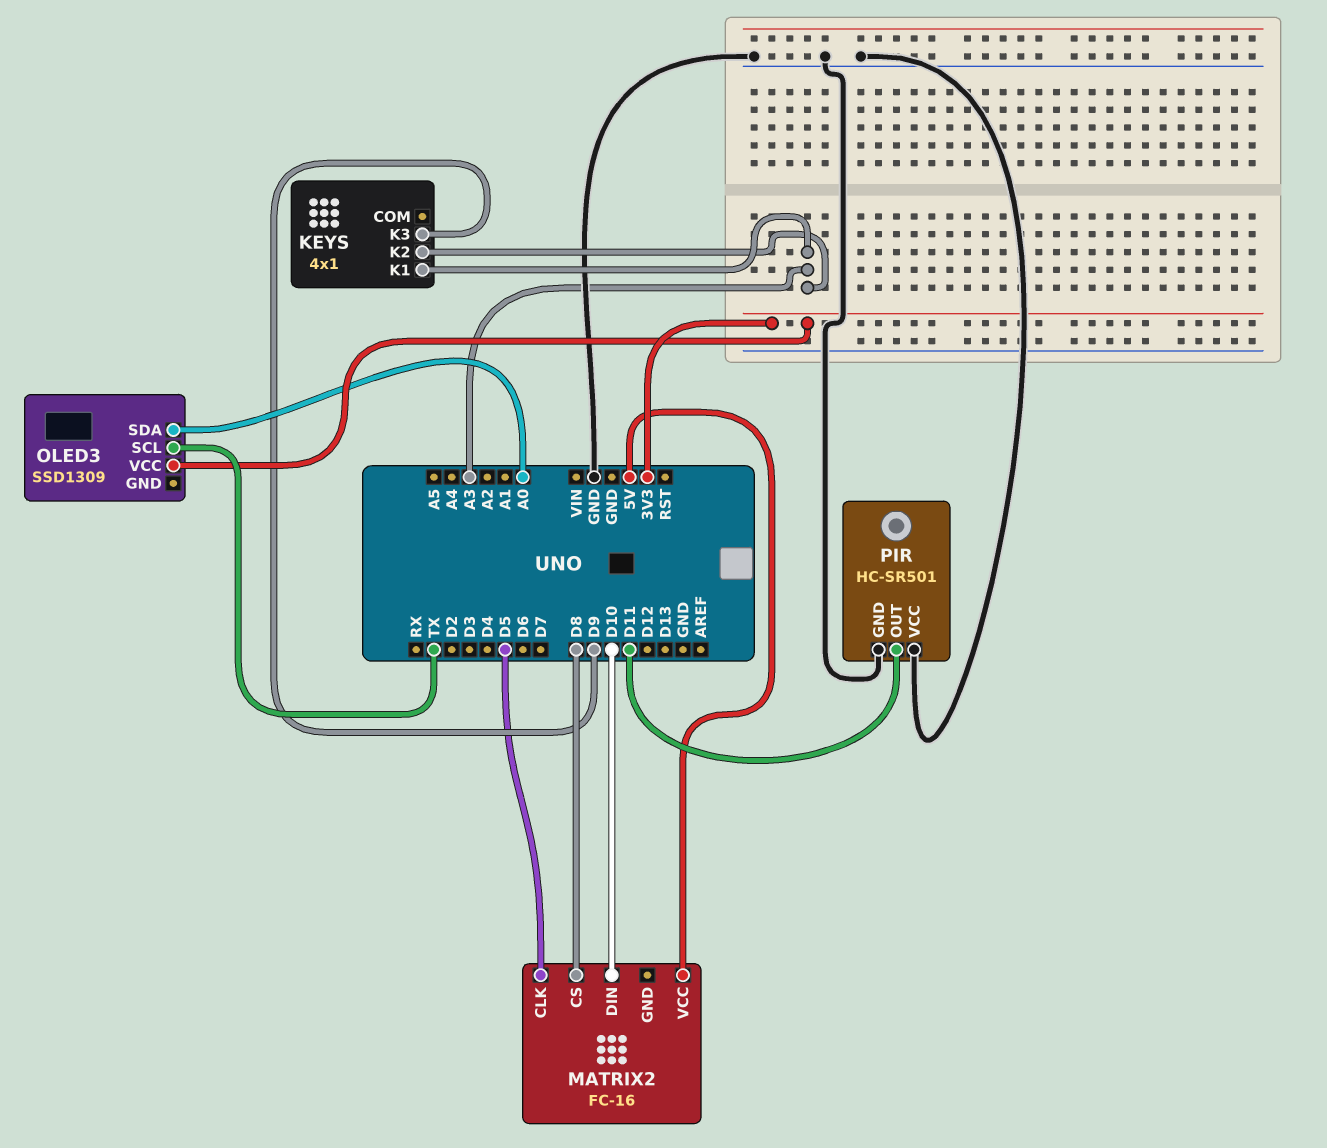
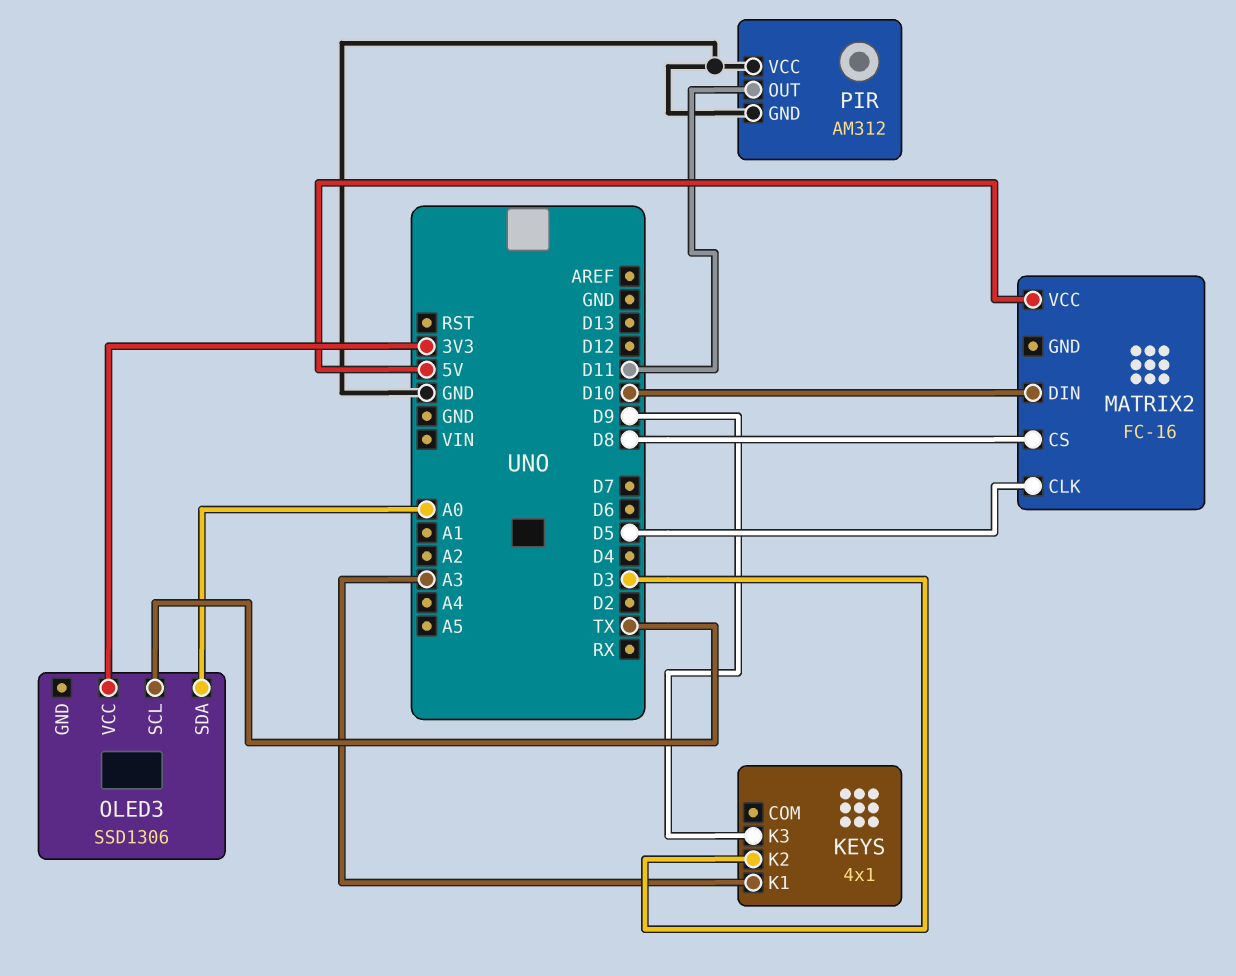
KEYS pin K2: A3 -> D3
OLED3: SSD1309 -> SSD1306
PIR: HC-SR501 -> AM312

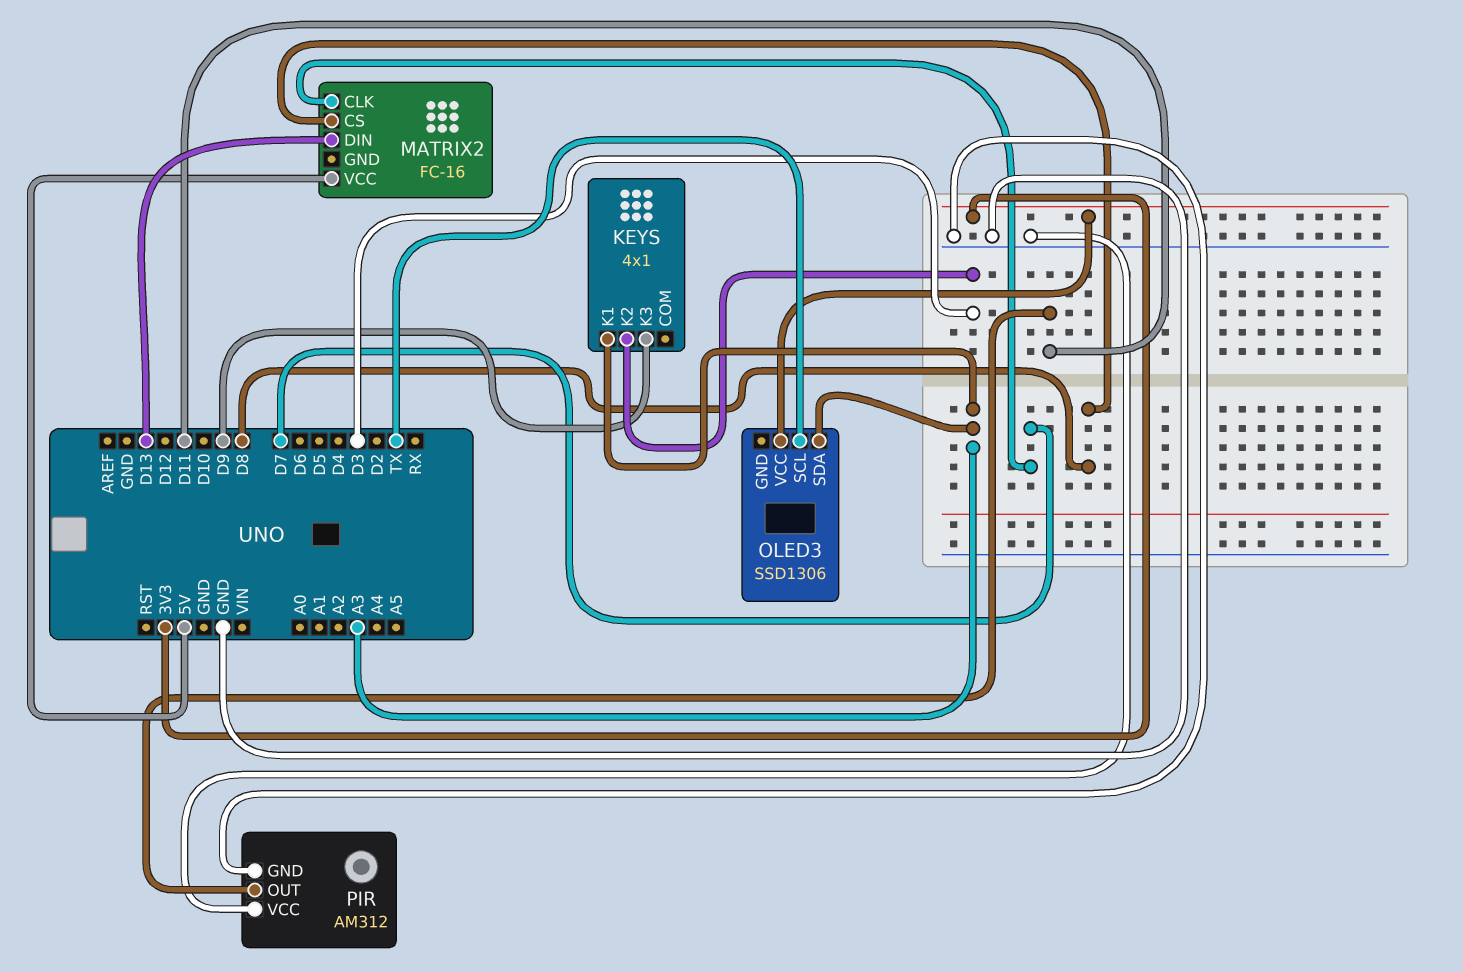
MATRIX2 pin CLK: D5 -> D7
MATRIX2 pin DIN: D10 -> D13
OLED3 pin SDA: A0 -> A3

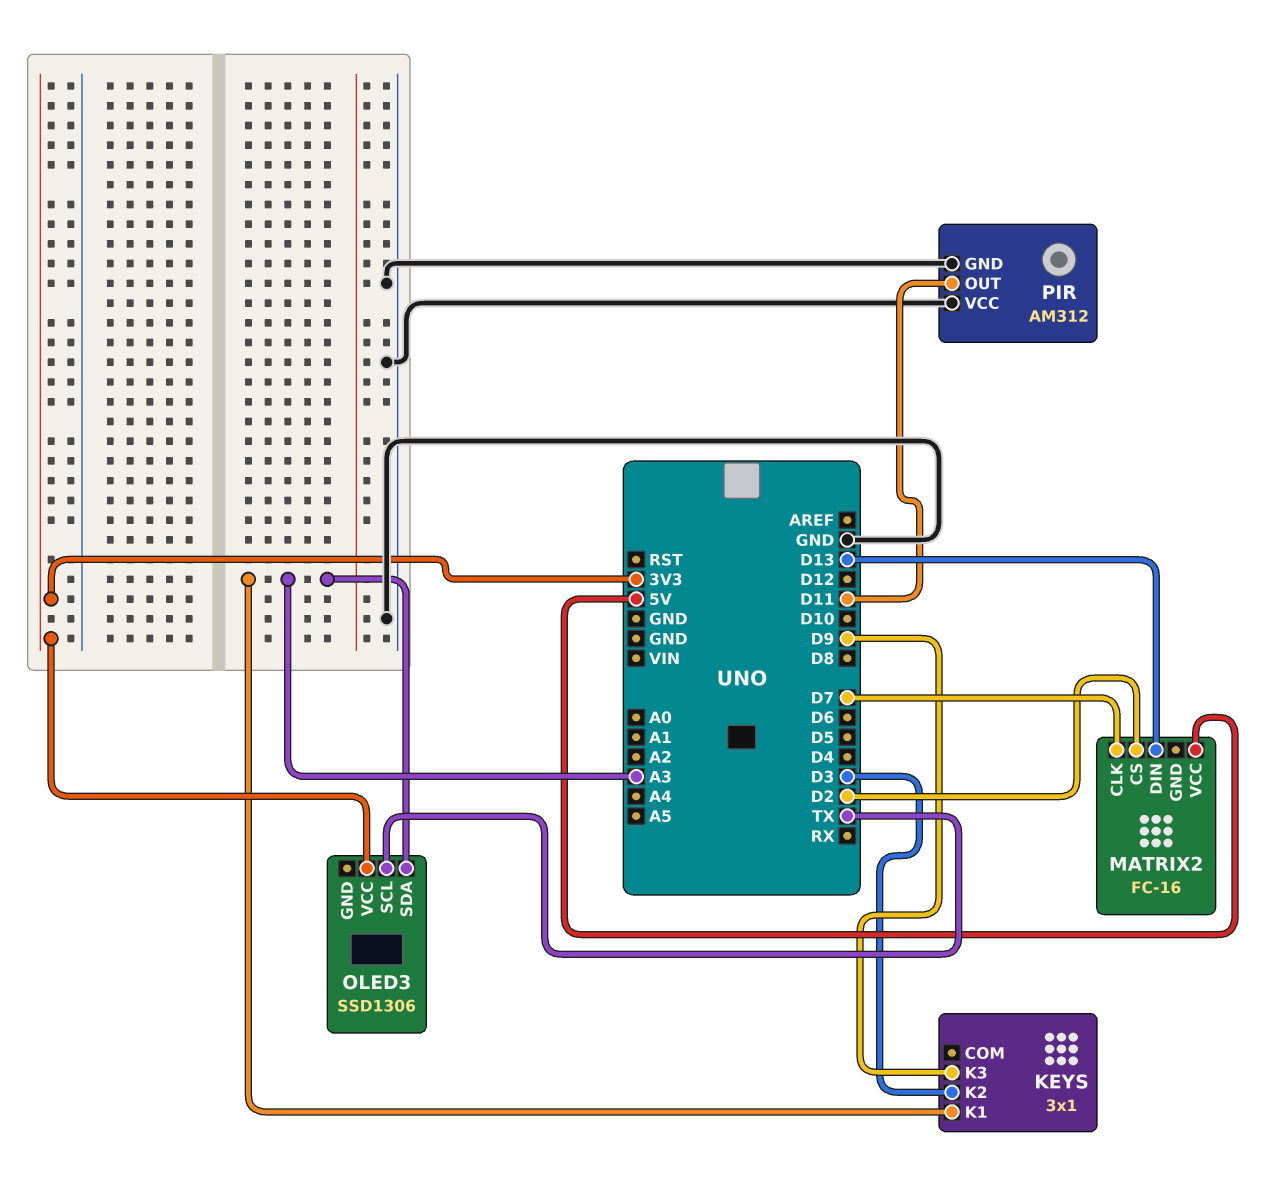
KEYS: 4x1 -> 3x1
MATRIX2 pin CS: D8 -> D2

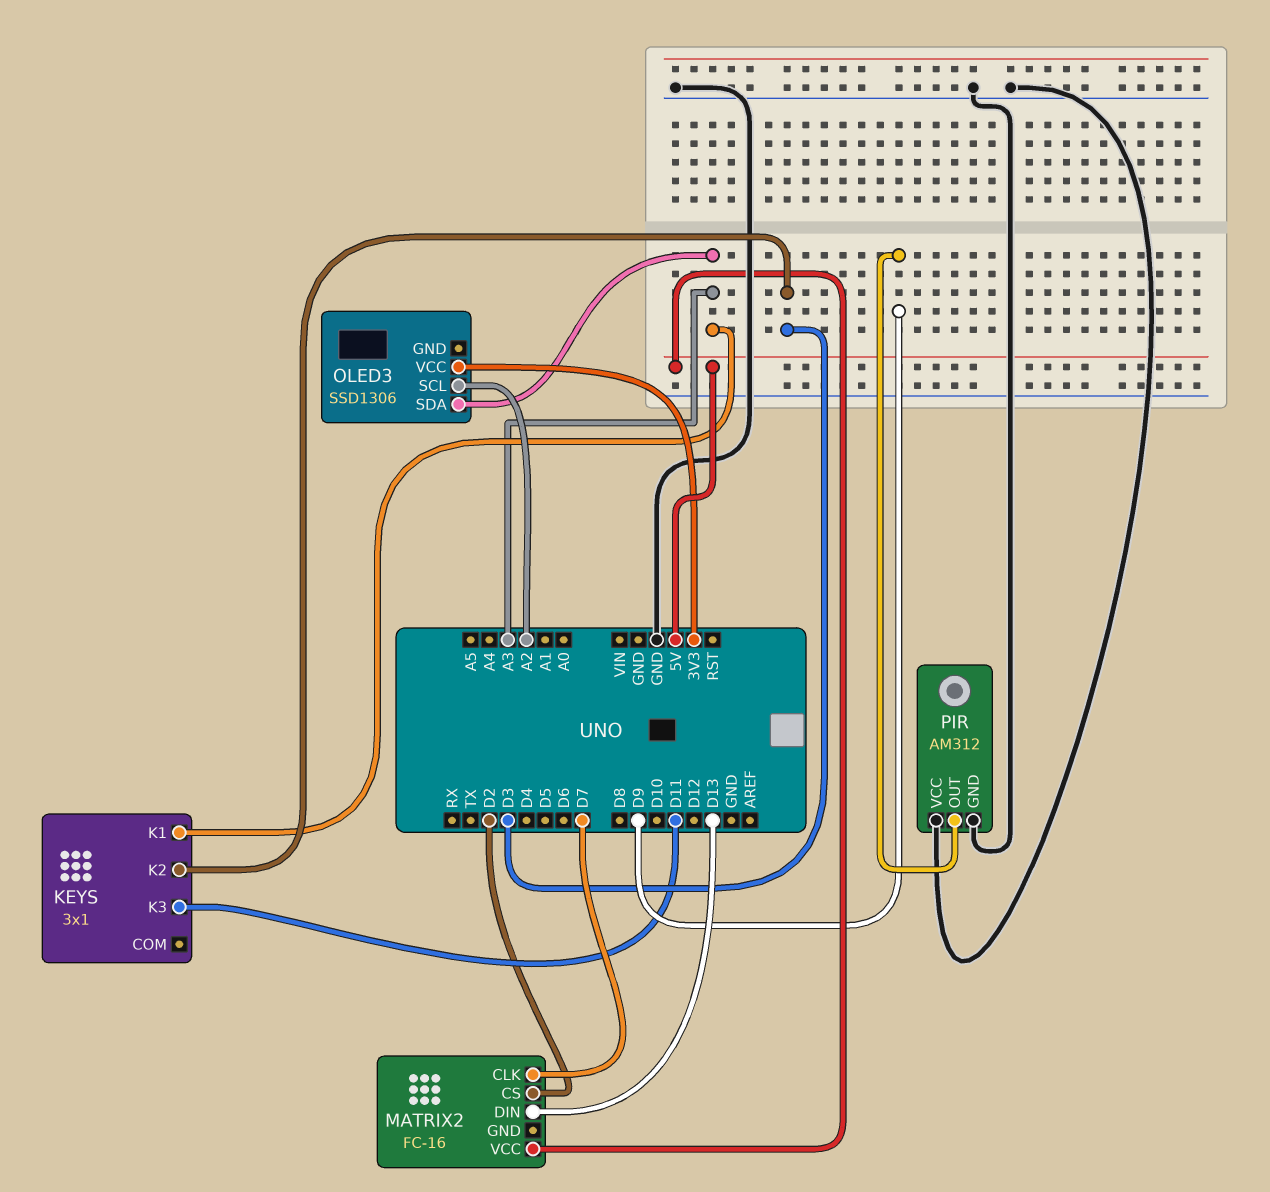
KEYS pin K3: D9 -> D11
OLED3 pin SCL: TX -> A2
PIR pin OUT: D11 -> D9

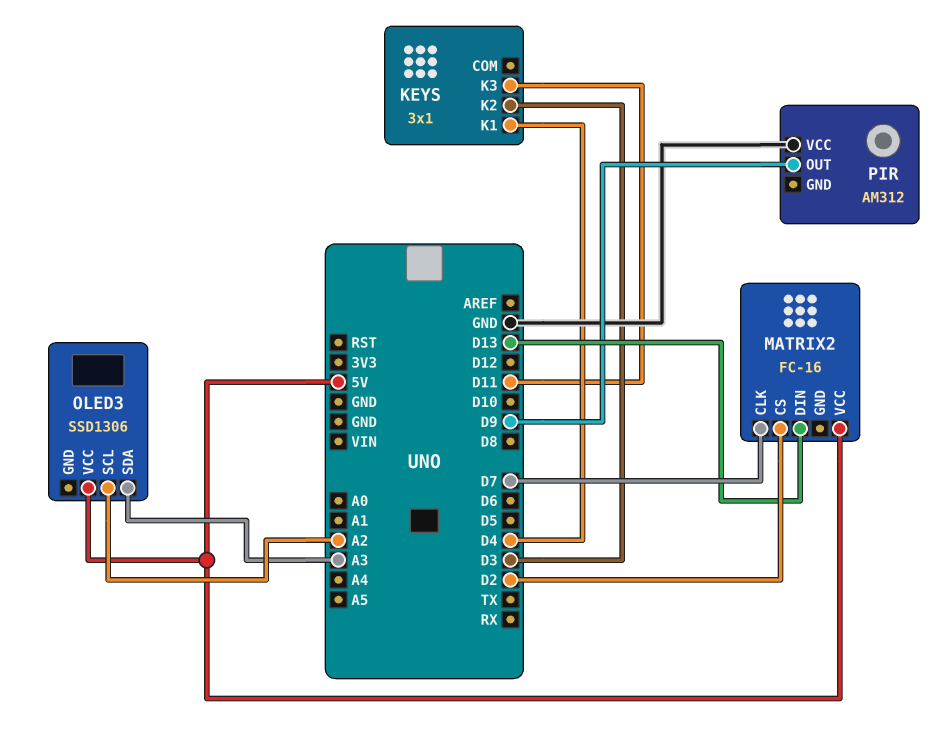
KEYS pin K1: A3 -> D4
OLED3 pin VCC: 3V3 -> 5V
PIR pin GND: GND -> none

